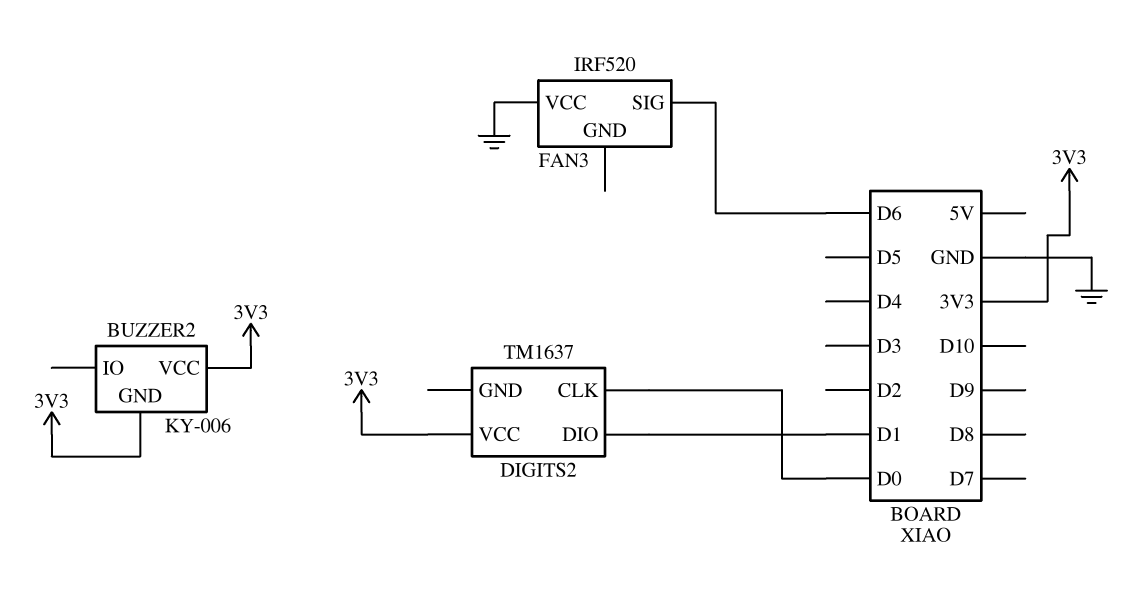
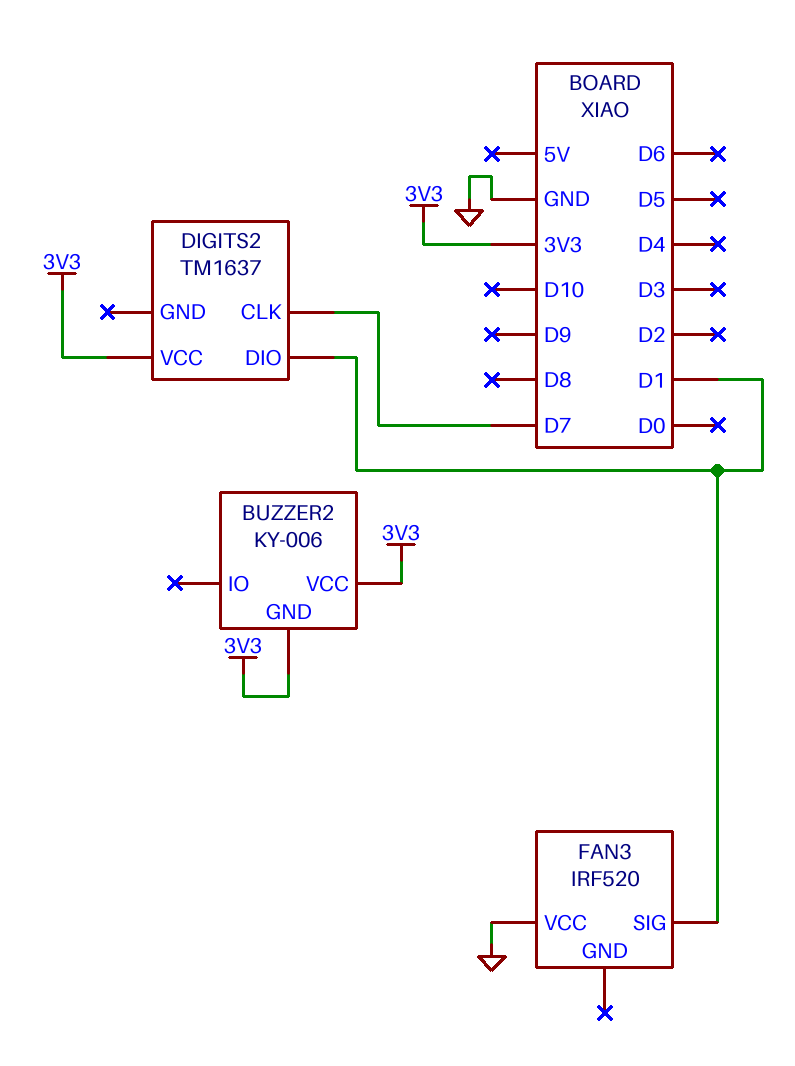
DIGITS2 pin CLK: D0 -> D7
FAN3 pin SIG: D6 -> D1

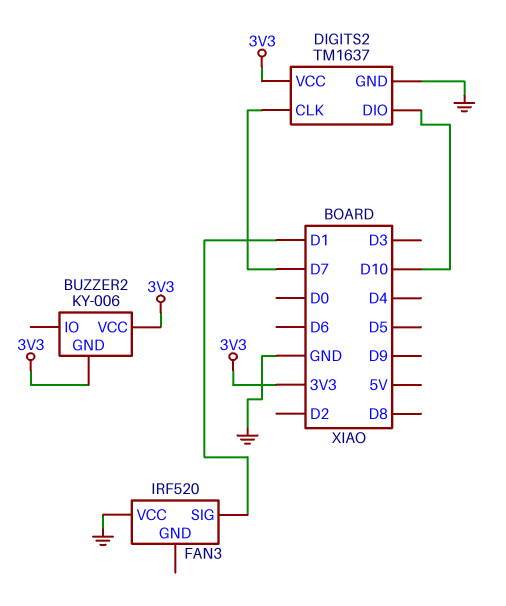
DIGITS2 pin DIO: D1 -> D10
DIGITS2 pin GND: none -> GND

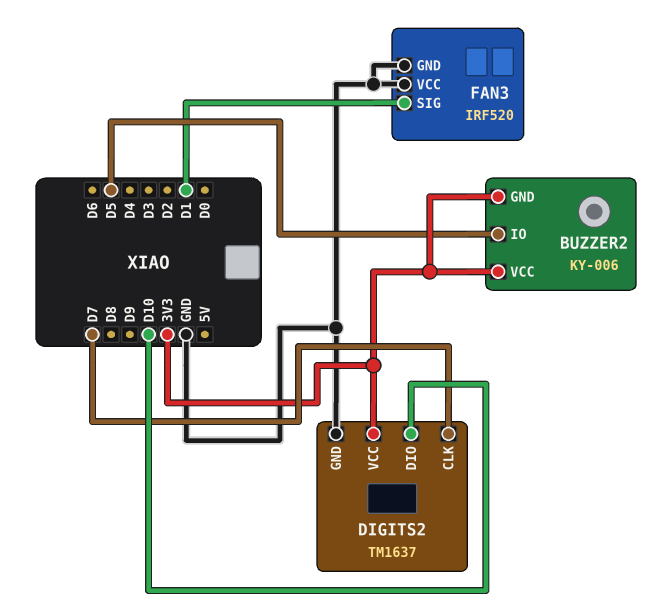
BUZZER2 pin IO: none -> D5
FAN3 pin GND: none -> GND

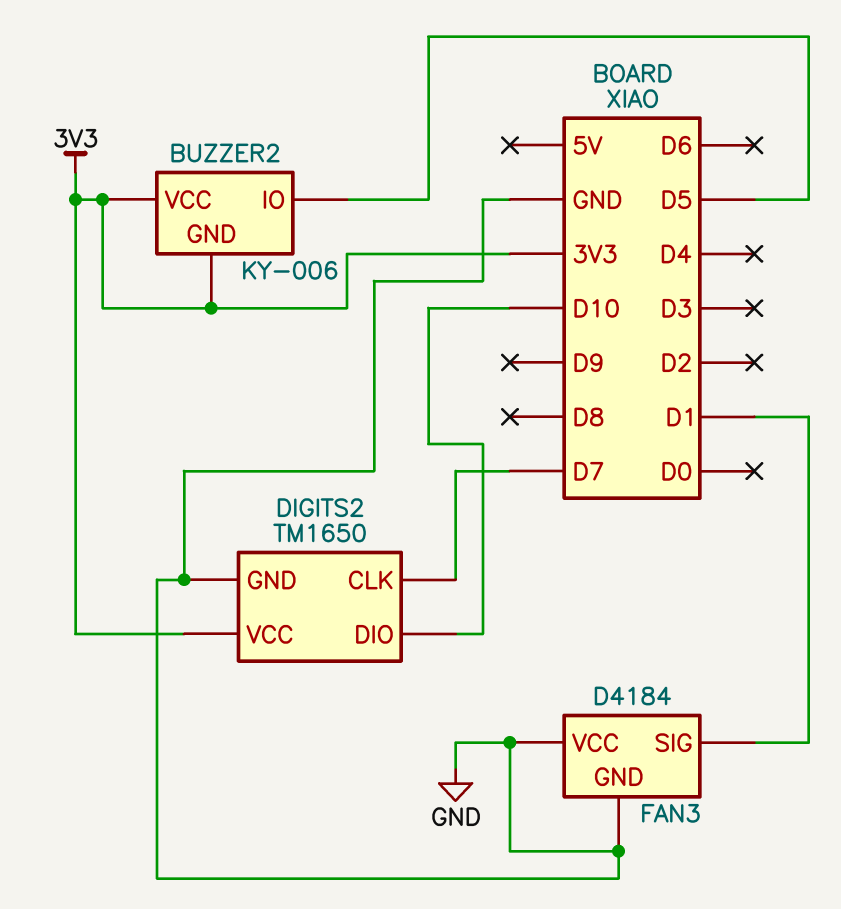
DIGITS2: TM1637 -> TM1650
FAN3: IRF520 -> D4184

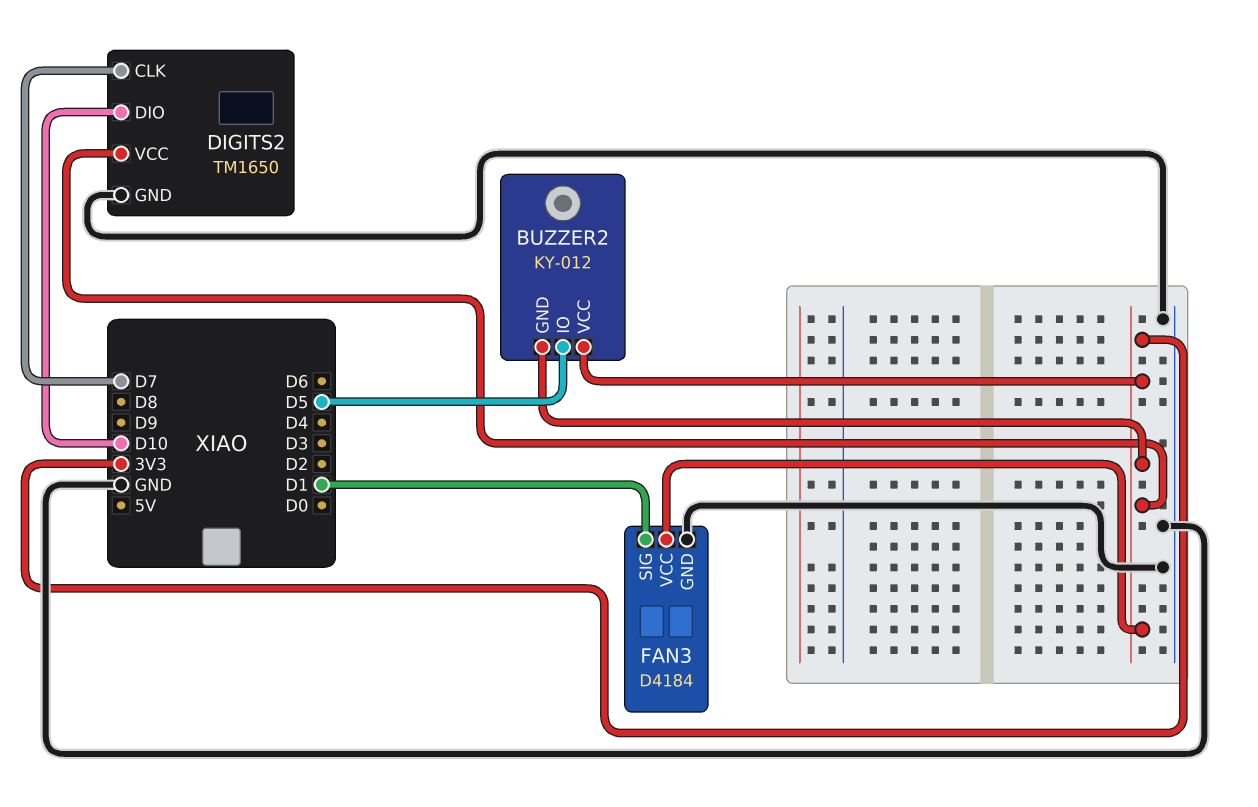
BUZZER2: KY-006 -> KY-012
FAN3 pin VCC: GND -> 3V3

